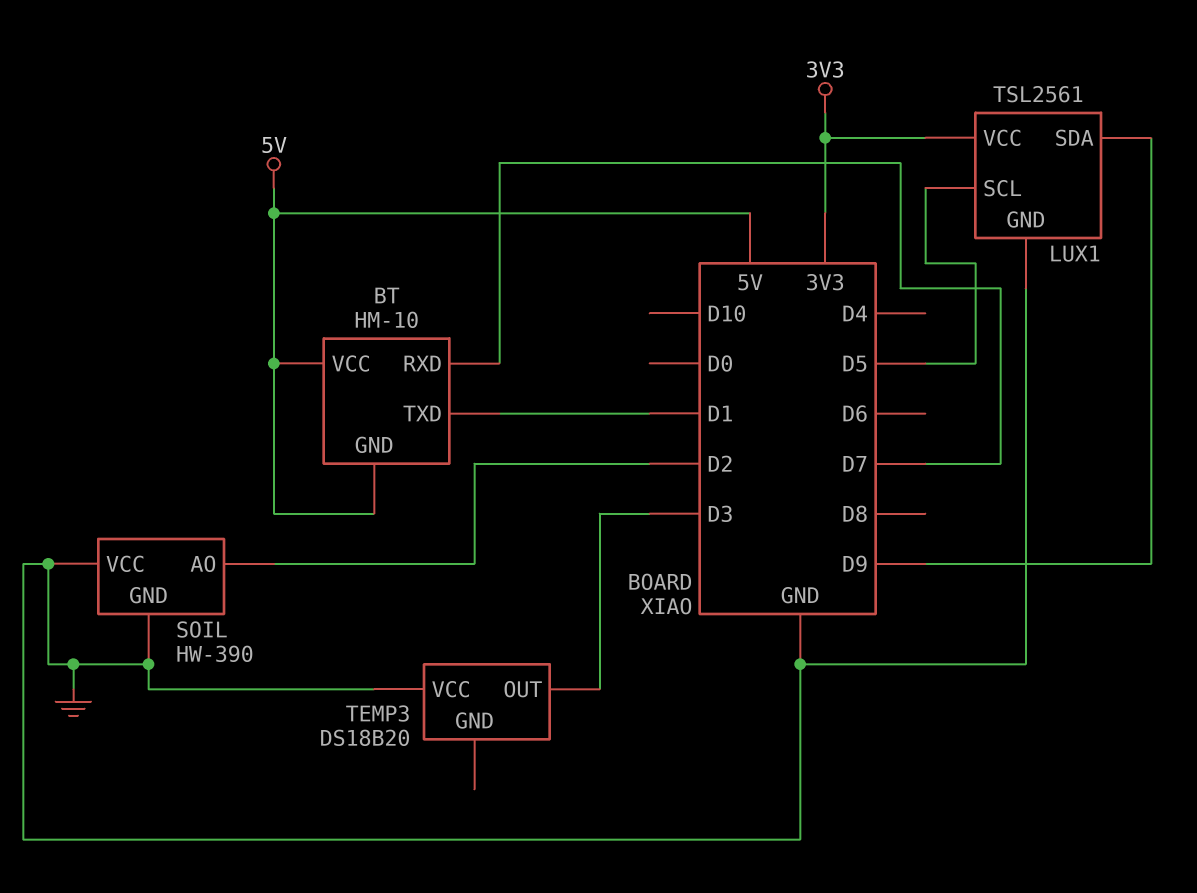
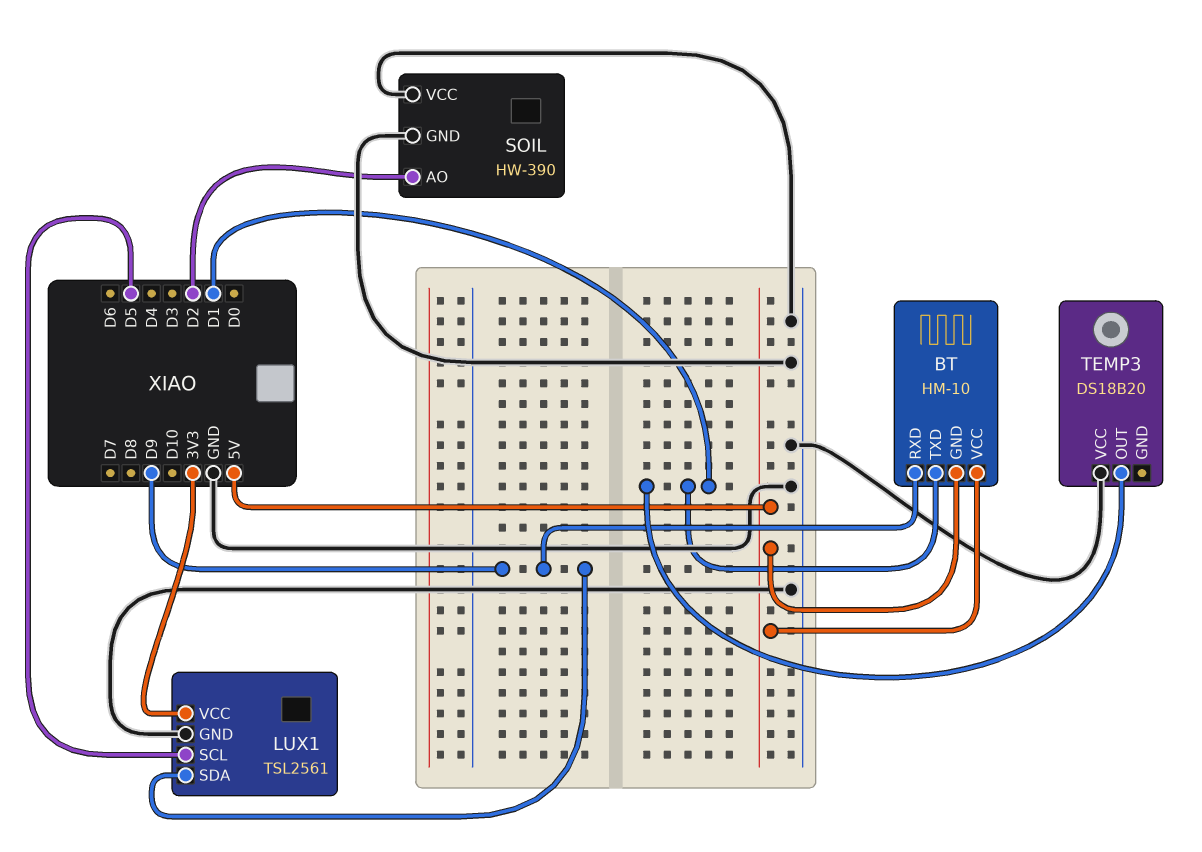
BT pin RXD: D7 -> D9
TEMP3 pin OUT: D3 -> D1

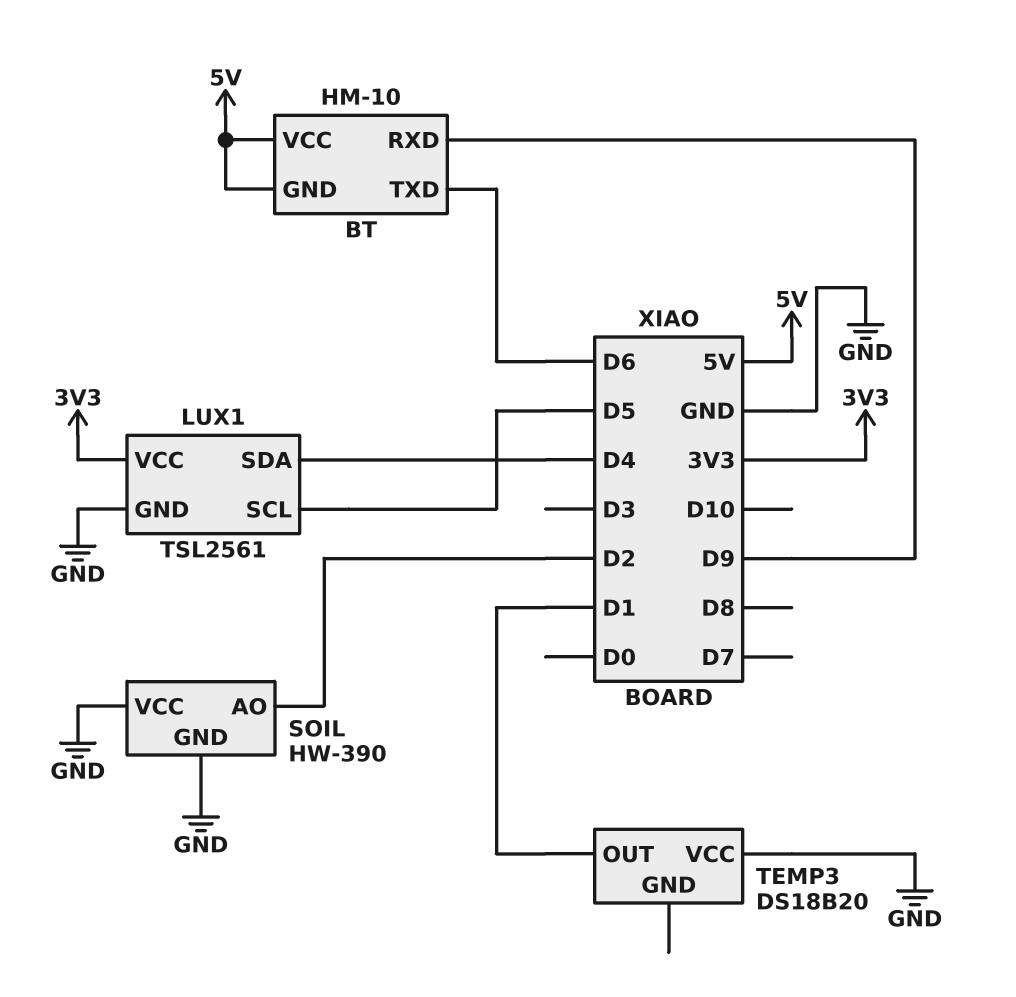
BT pin TXD: D1 -> D6
LUX1 pin SDA: D9 -> D4

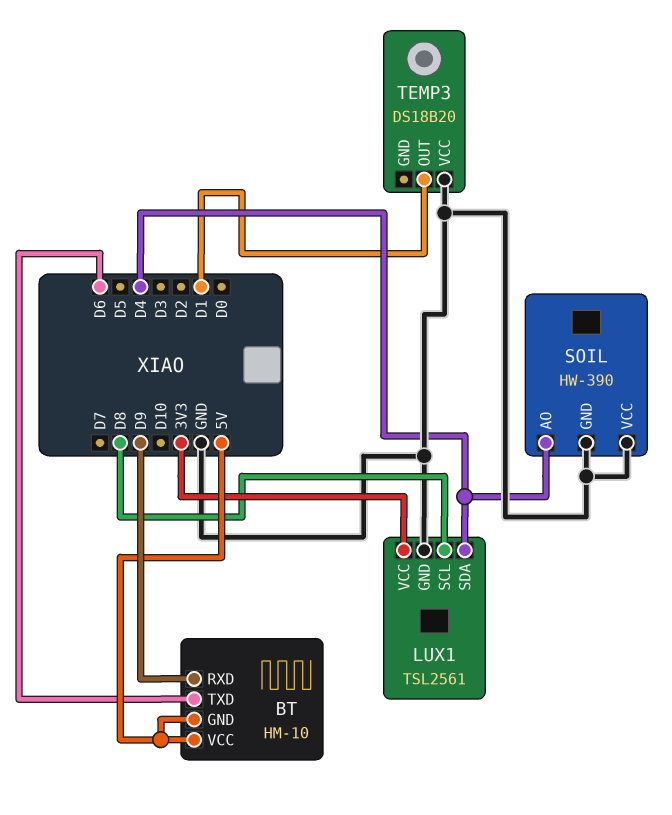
LUX1 pin SCL: D5 -> D8
SOIL pin AO: D2 -> D4

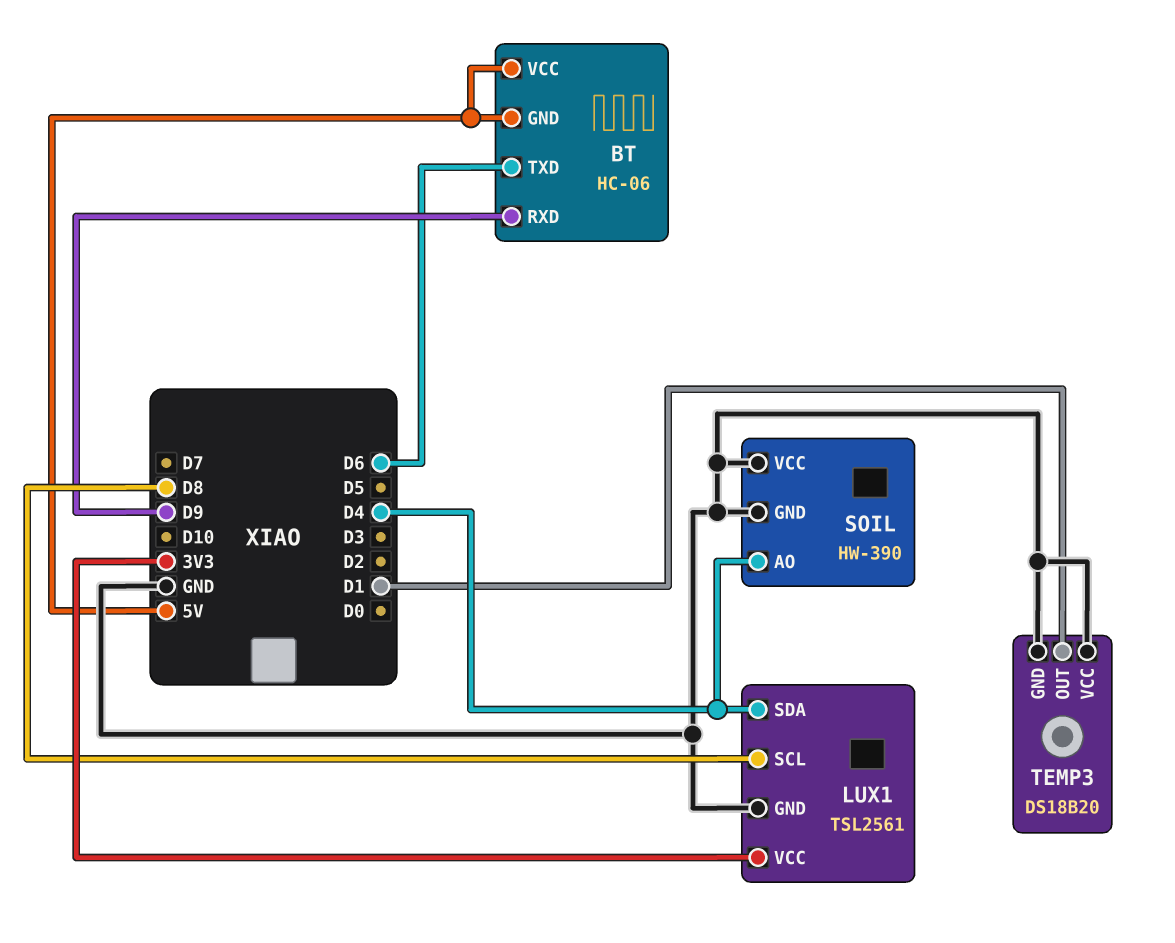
BT: HM-10 -> HC-06
TEMP3 pin GND: none -> GND

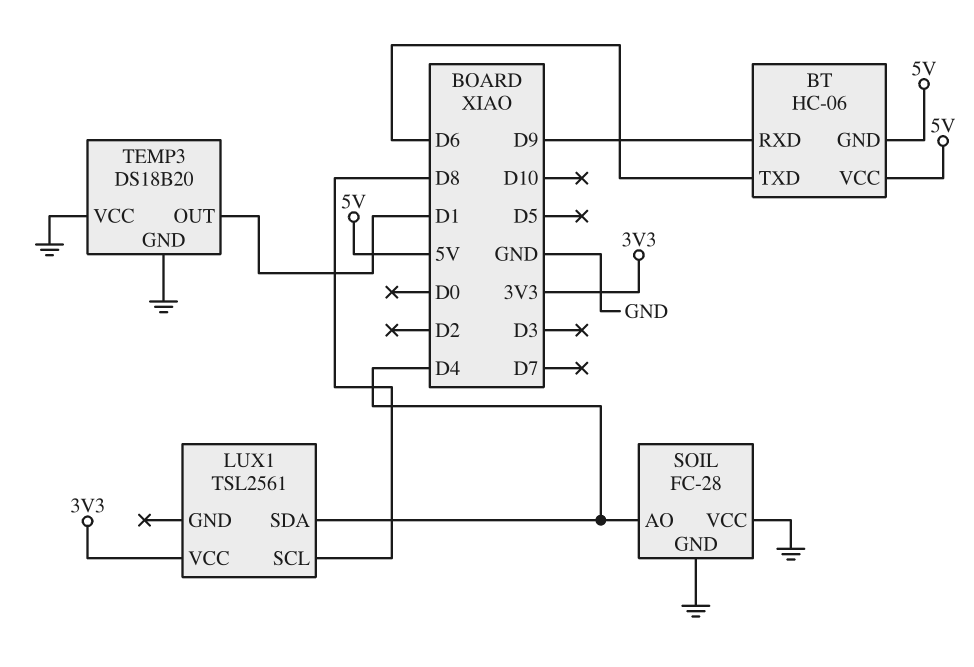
LUX1 pin GND: GND -> none
SOIL: HW-390 -> FC-28

